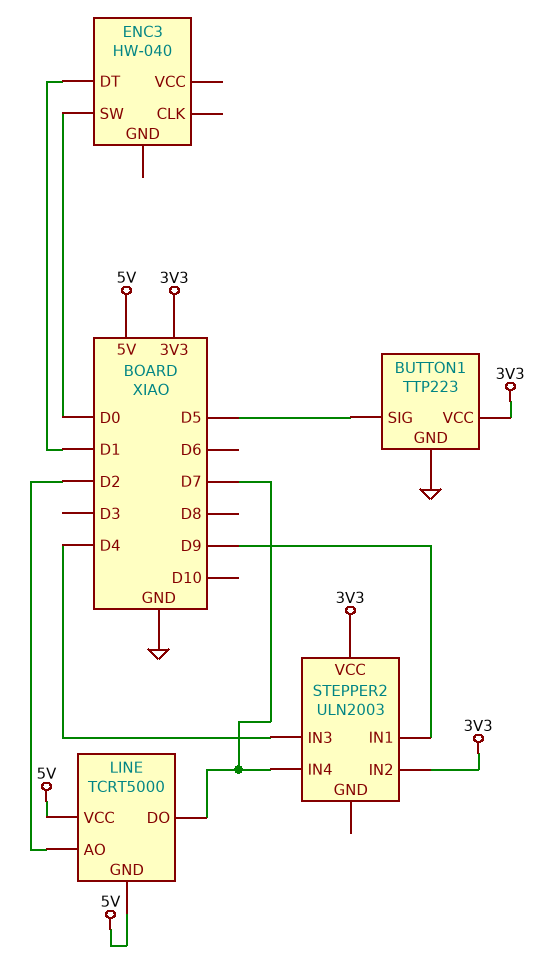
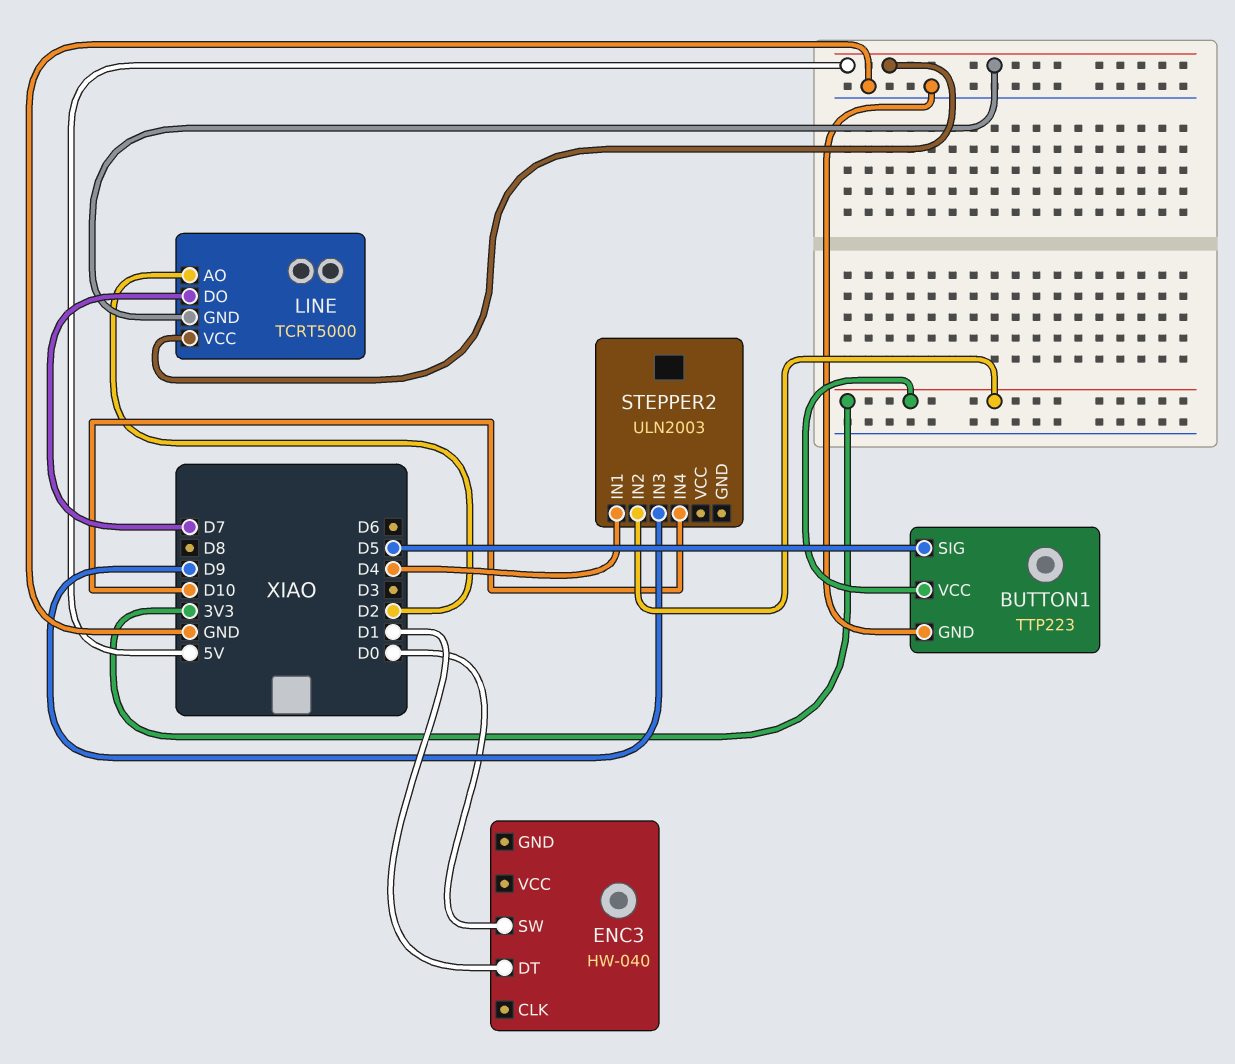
STEPPER2 pin IN1: D9 -> D4
STEPPER2 pin IN3: D4 -> D9
STEPPER2 pin IN4: D7 -> D10
STEPPER2 pin VCC: 3V3 -> none

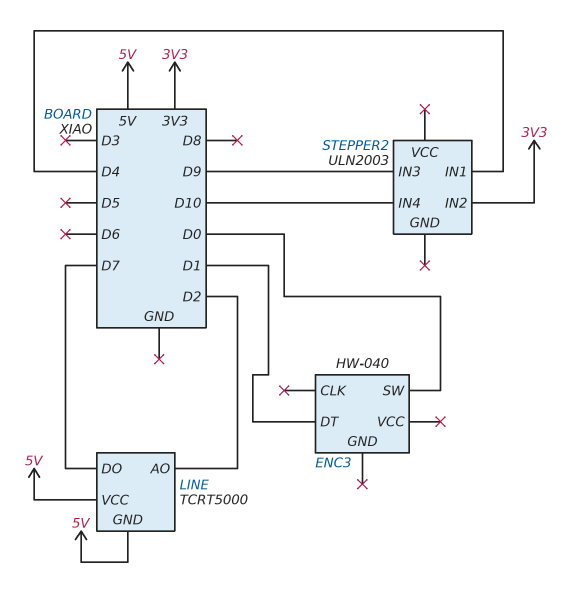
BUTTON1: TTP223 -> none
BUTTON1 pin GND: GND -> none
BUTTON1 pin SIG: D5 -> none
BUTTON1 pin VCC: 3V3 -> none

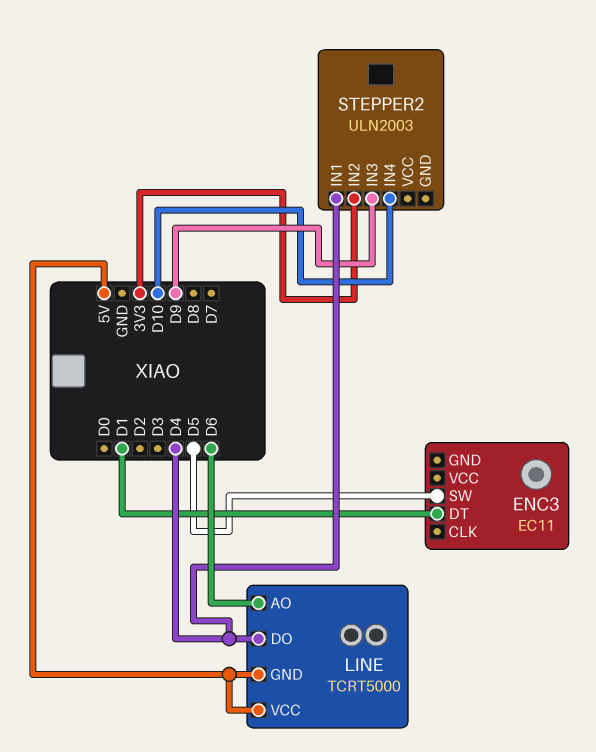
ENC3: HW-040 -> EC11
ENC3 pin SW: D0 -> D5
LINE pin AO: D2 -> D6
LINE pin DO: D7 -> D4

